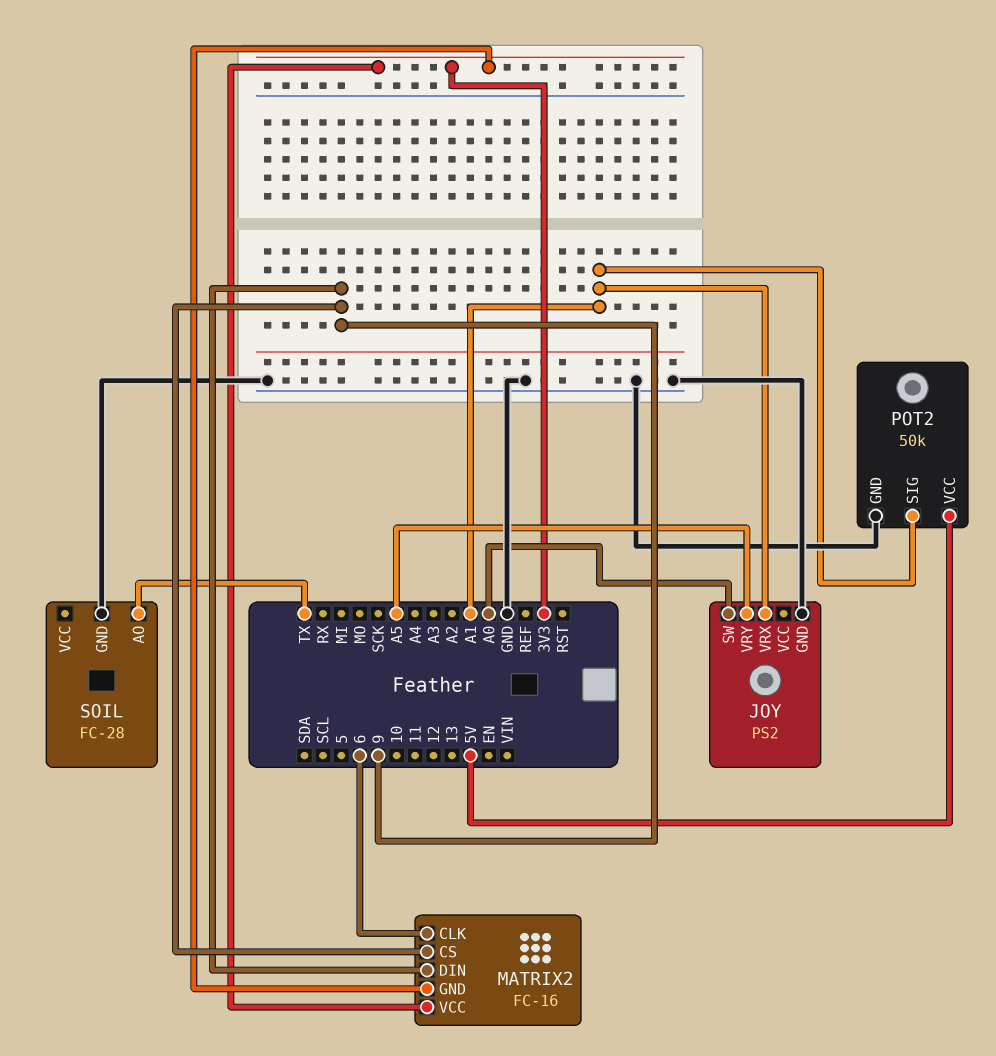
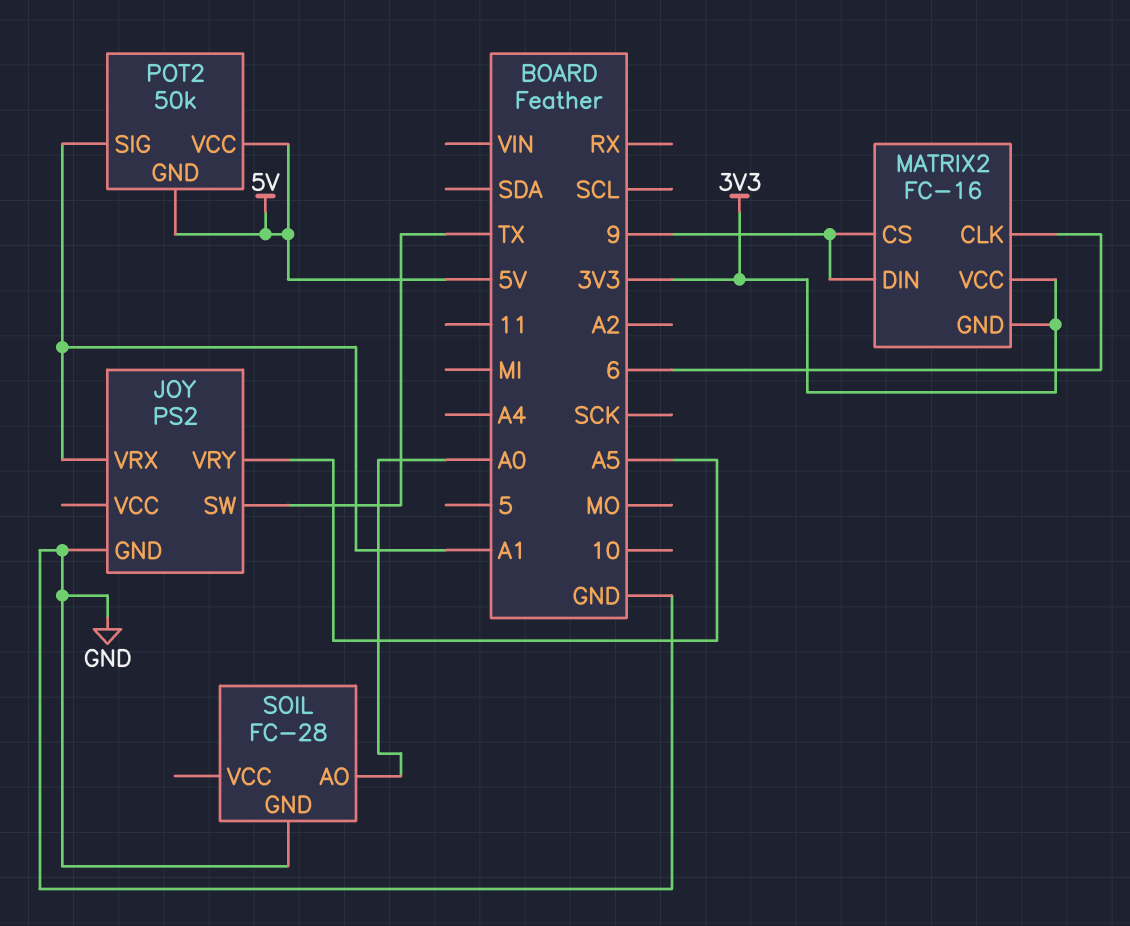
JOY pin SW: A0 -> TX
POT2 pin GND: GND -> 5V
SOIL pin AO: TX -> A0

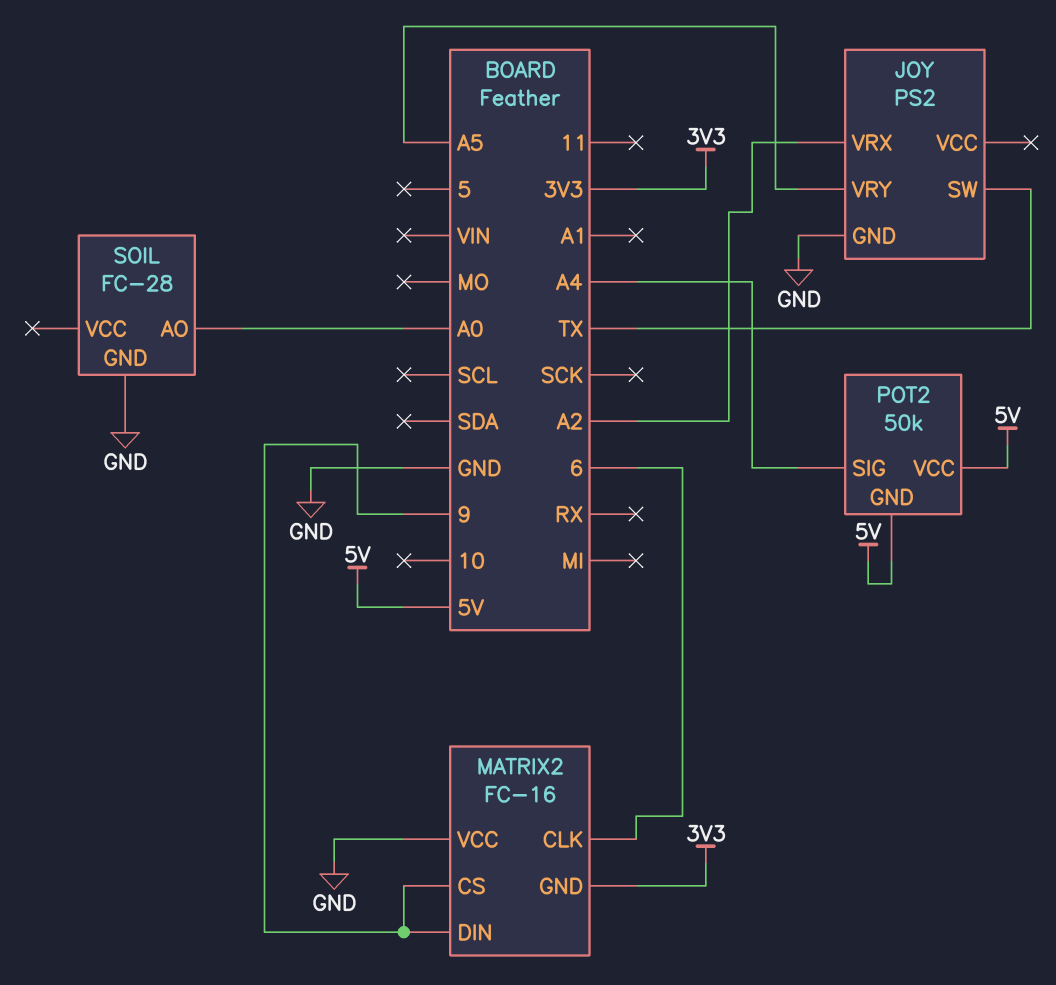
JOY pin VRX: A1 -> A2
MATRIX2 pin VCC: 3V3 -> GND
POT2 pin SIG: A1 -> A4

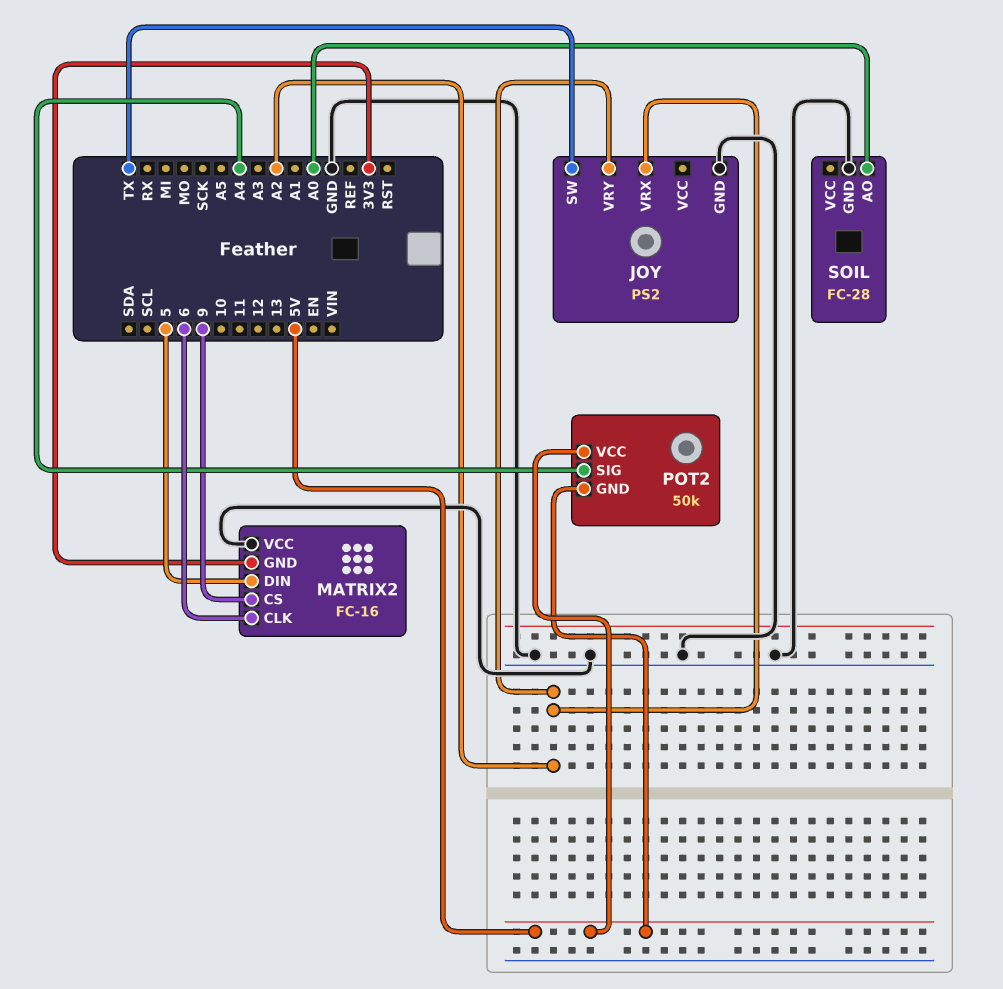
JOY pin VRY: A5 -> A2
MATRIX2 pin DIN: 9 -> 5

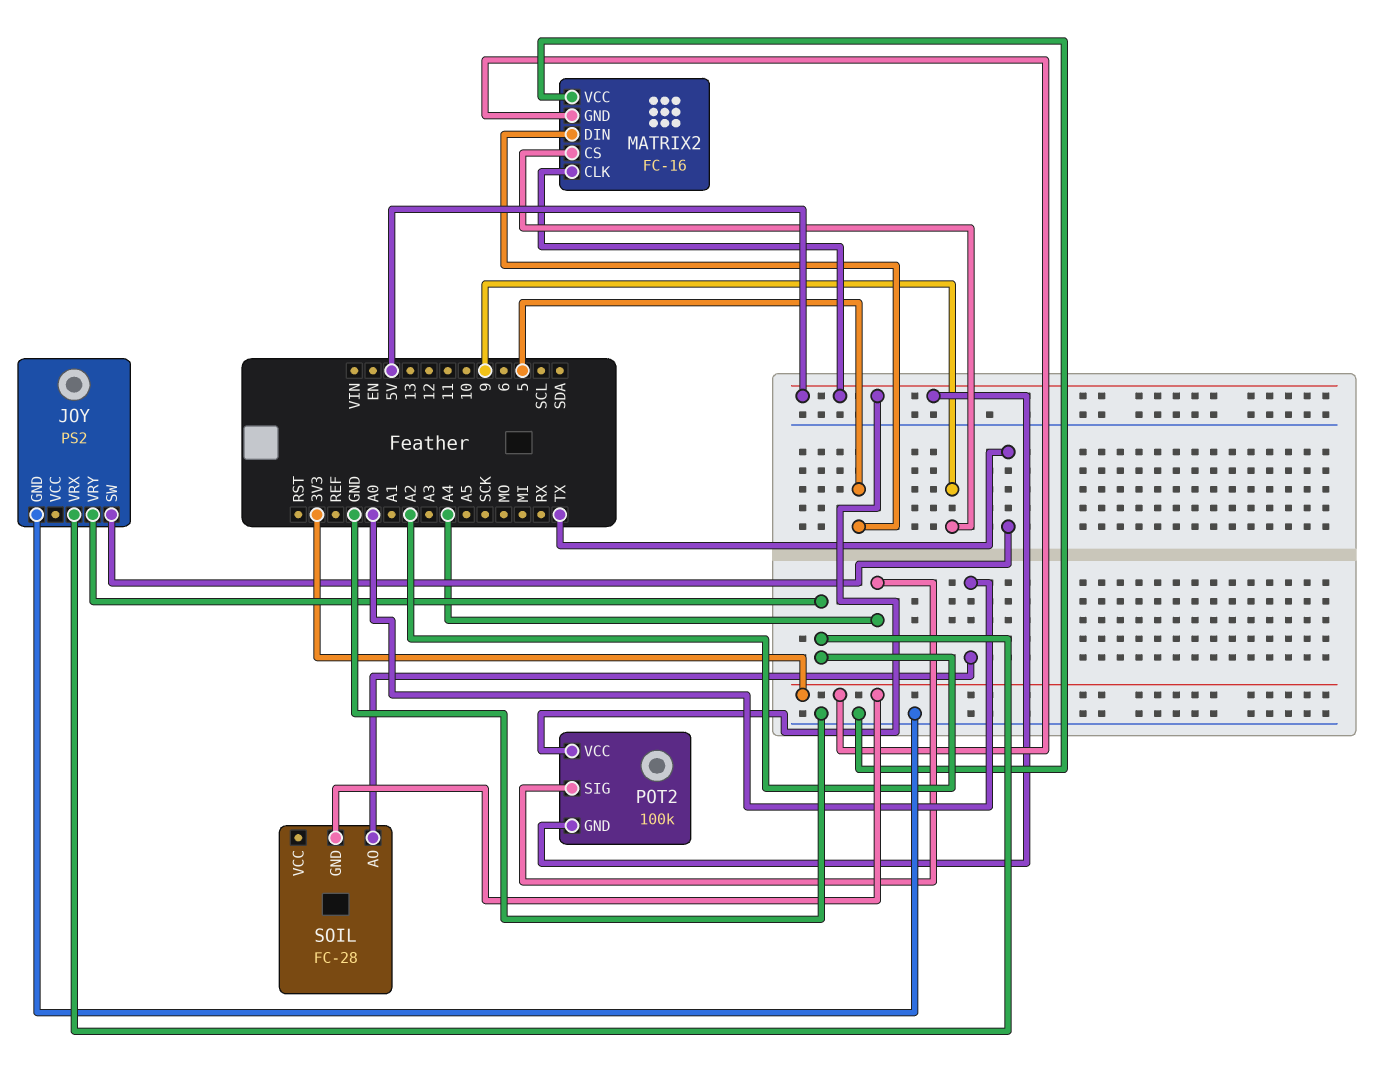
MATRIX2 pin CLK: 6 -> 5V
POT2: 50k -> 100k
SOIL pin GND: GND -> 3V3

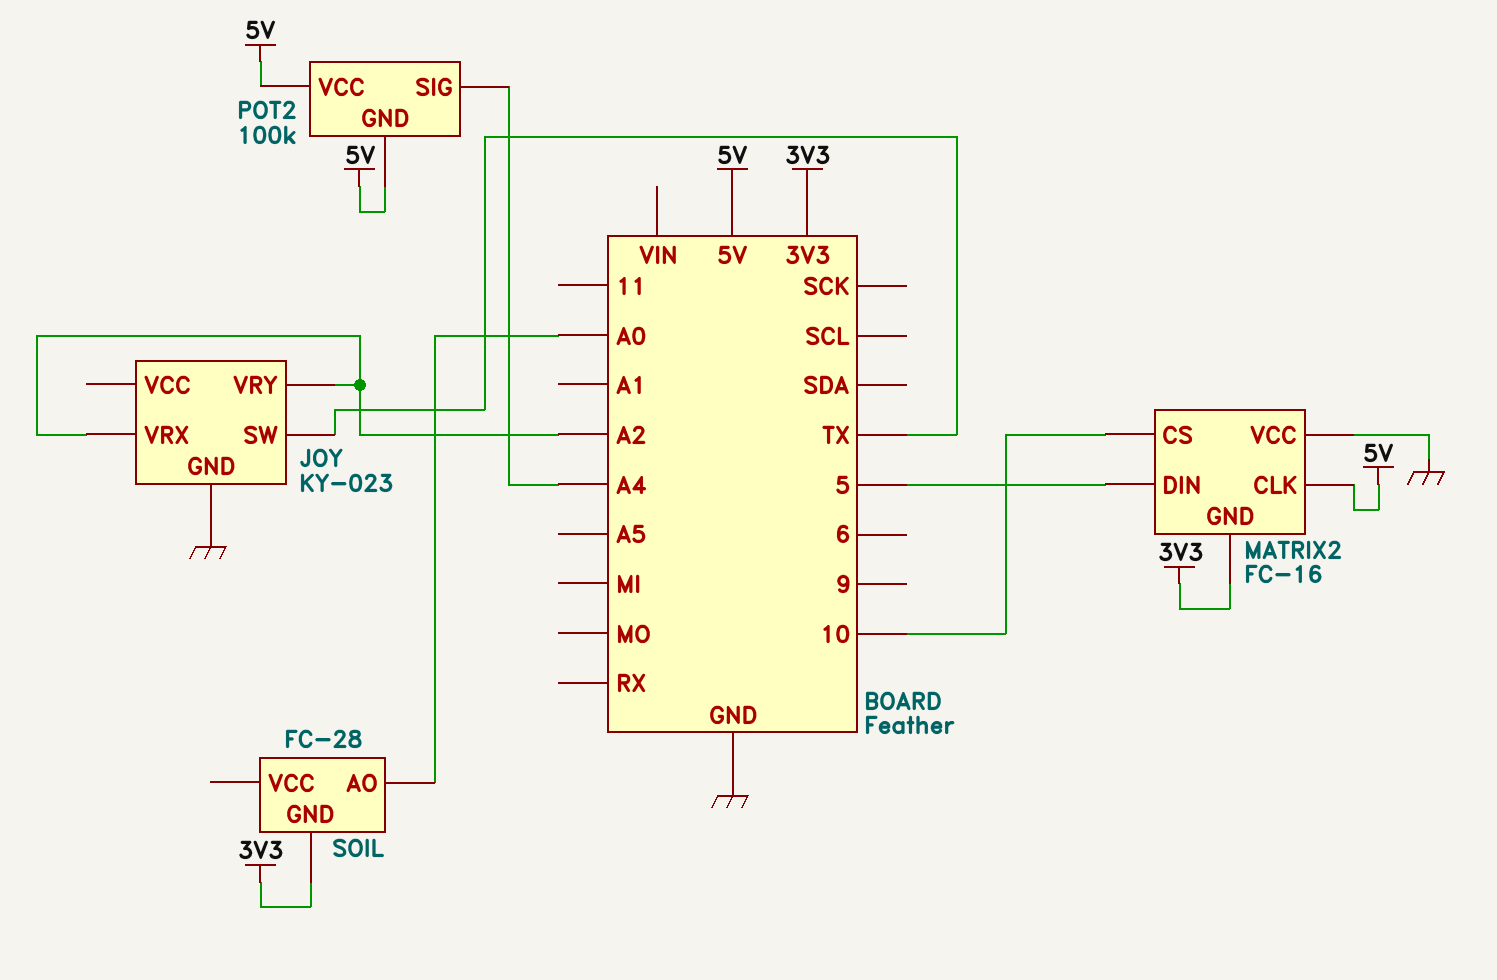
JOY: PS2 -> KY-023
MATRIX2 pin CS: 9 -> 10

